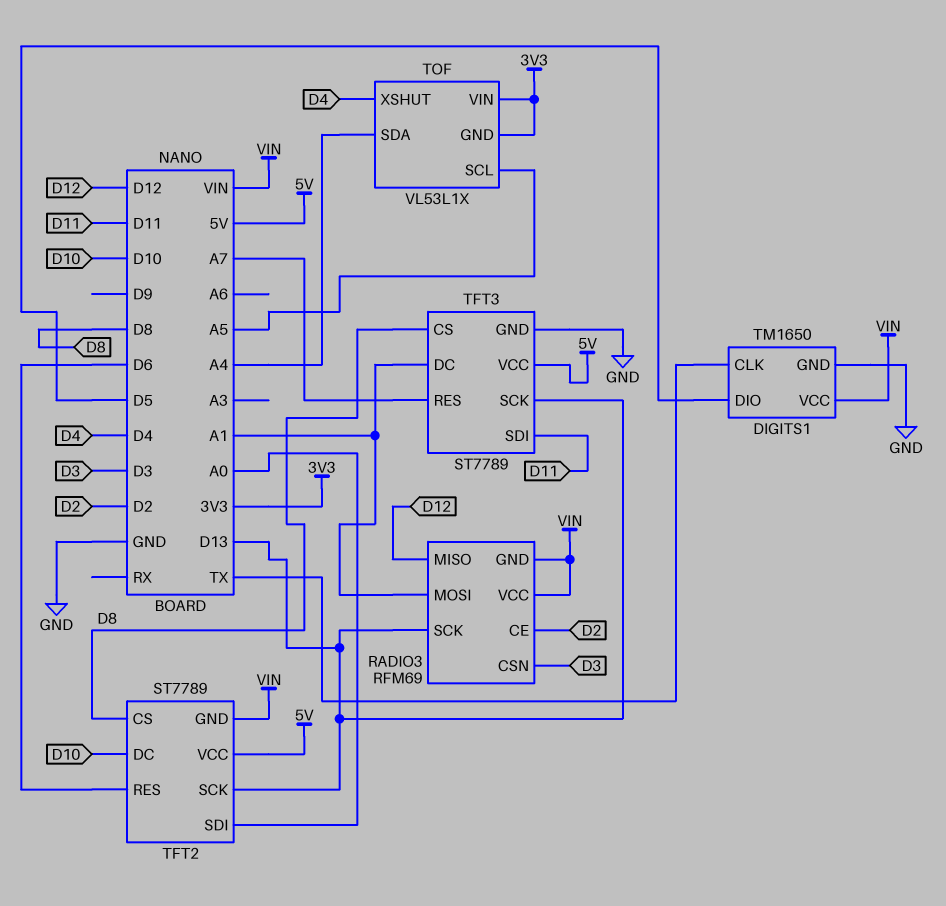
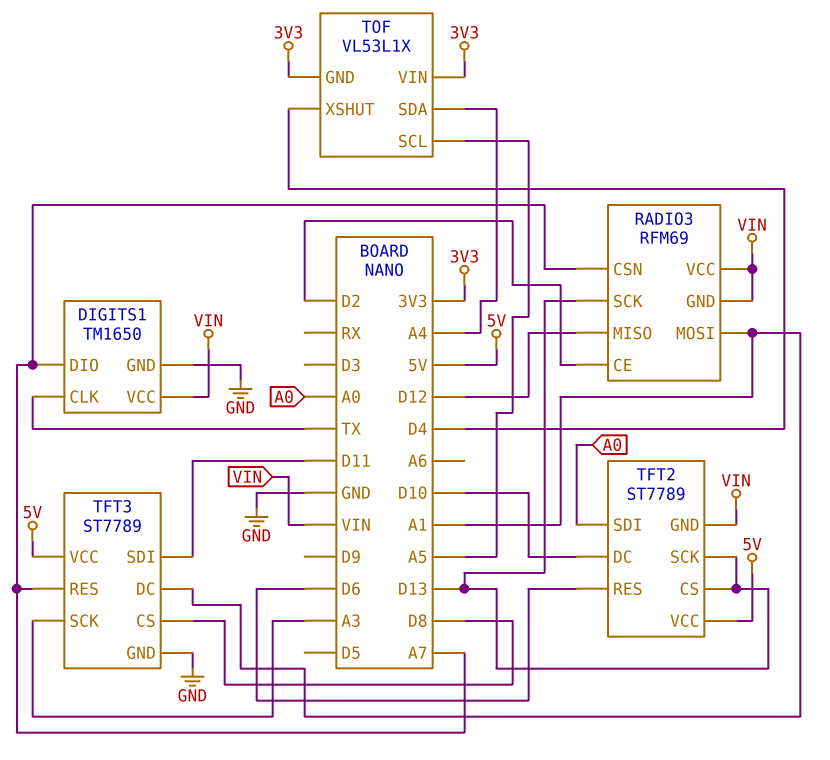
DIGITS1 pin DIO: D5 -> A7
RADIO3 pin CSN: D3 -> A7
TFT2 pin CS: D8 -> D13
TFT3 pin SCK: D13 -> A3

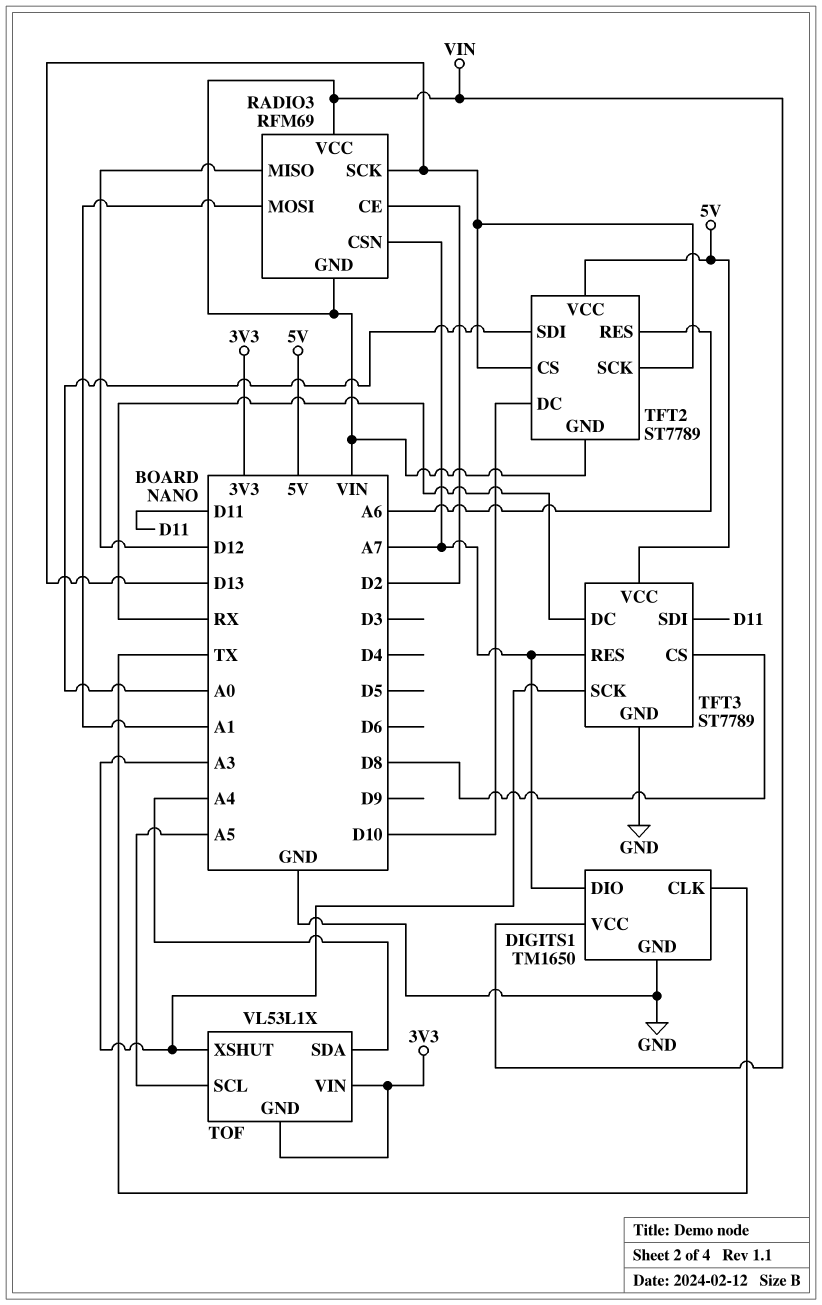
TFT2 pin RES: D6 -> A6
TFT3 pin DC: A1 -> RX
TOF pin XSHUT: D4 -> A3

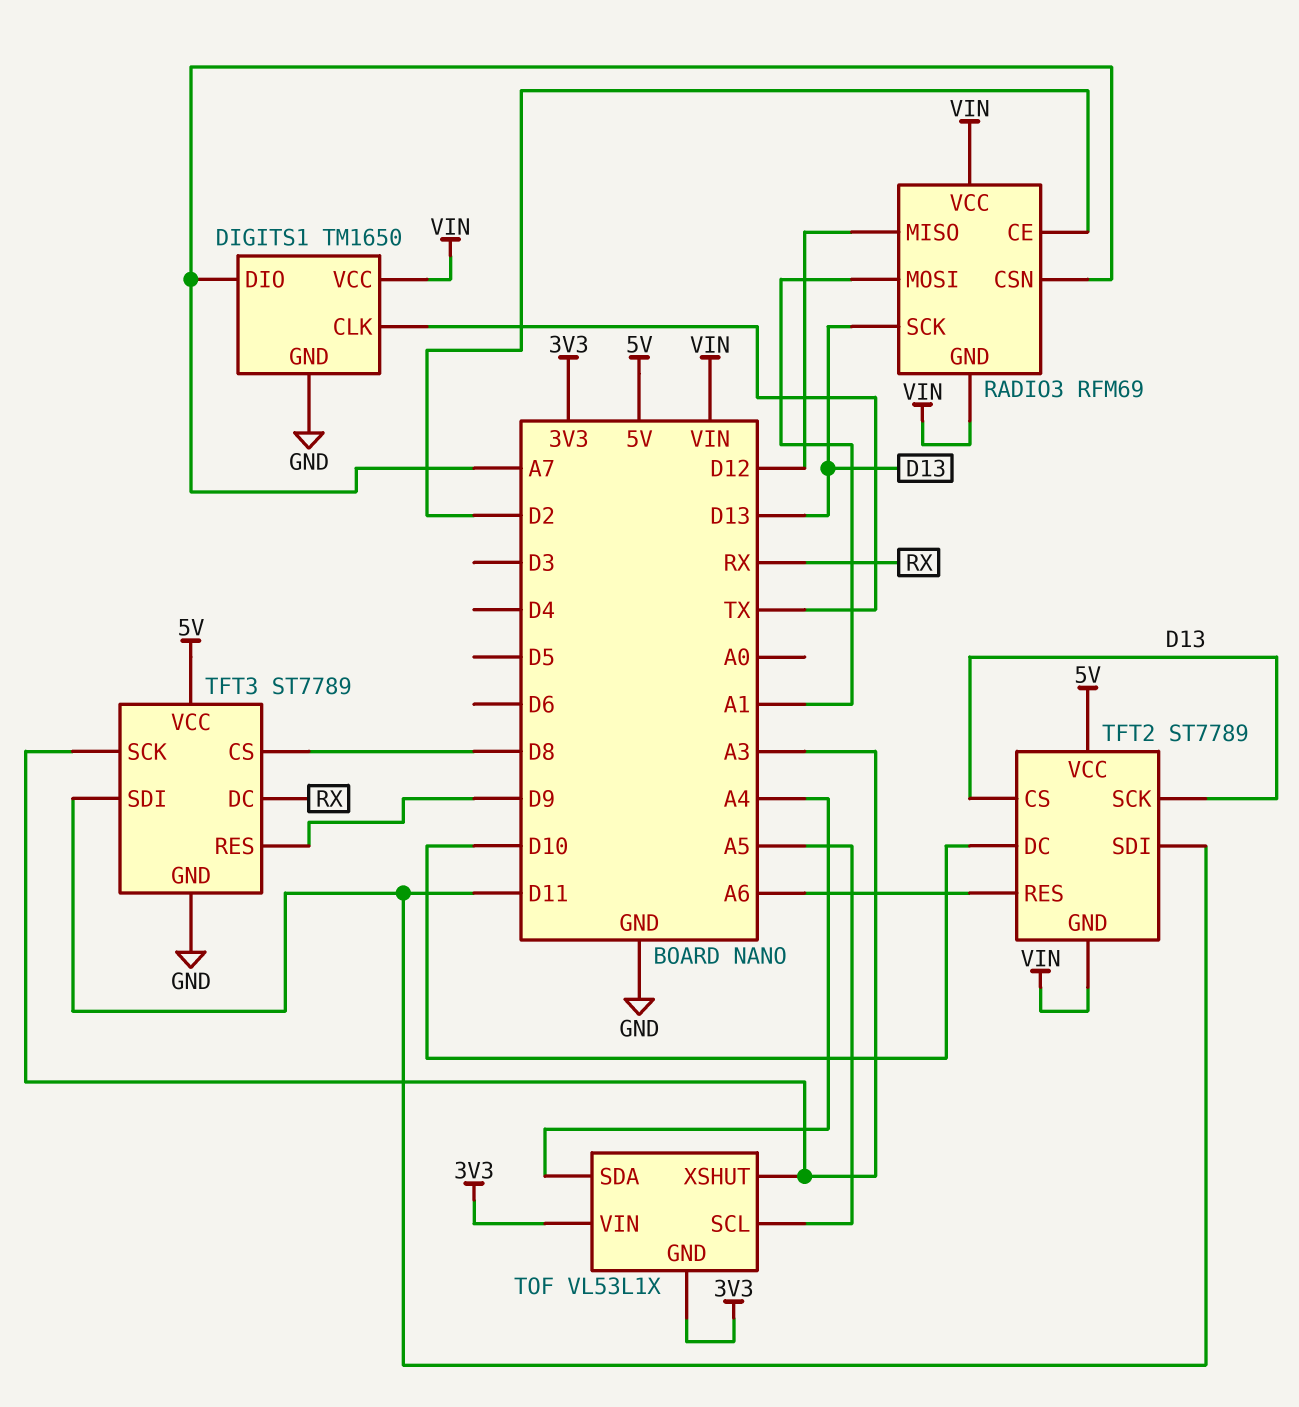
TFT2 pin SDI: A0 -> D11
TFT3 pin RES: A7 -> D9

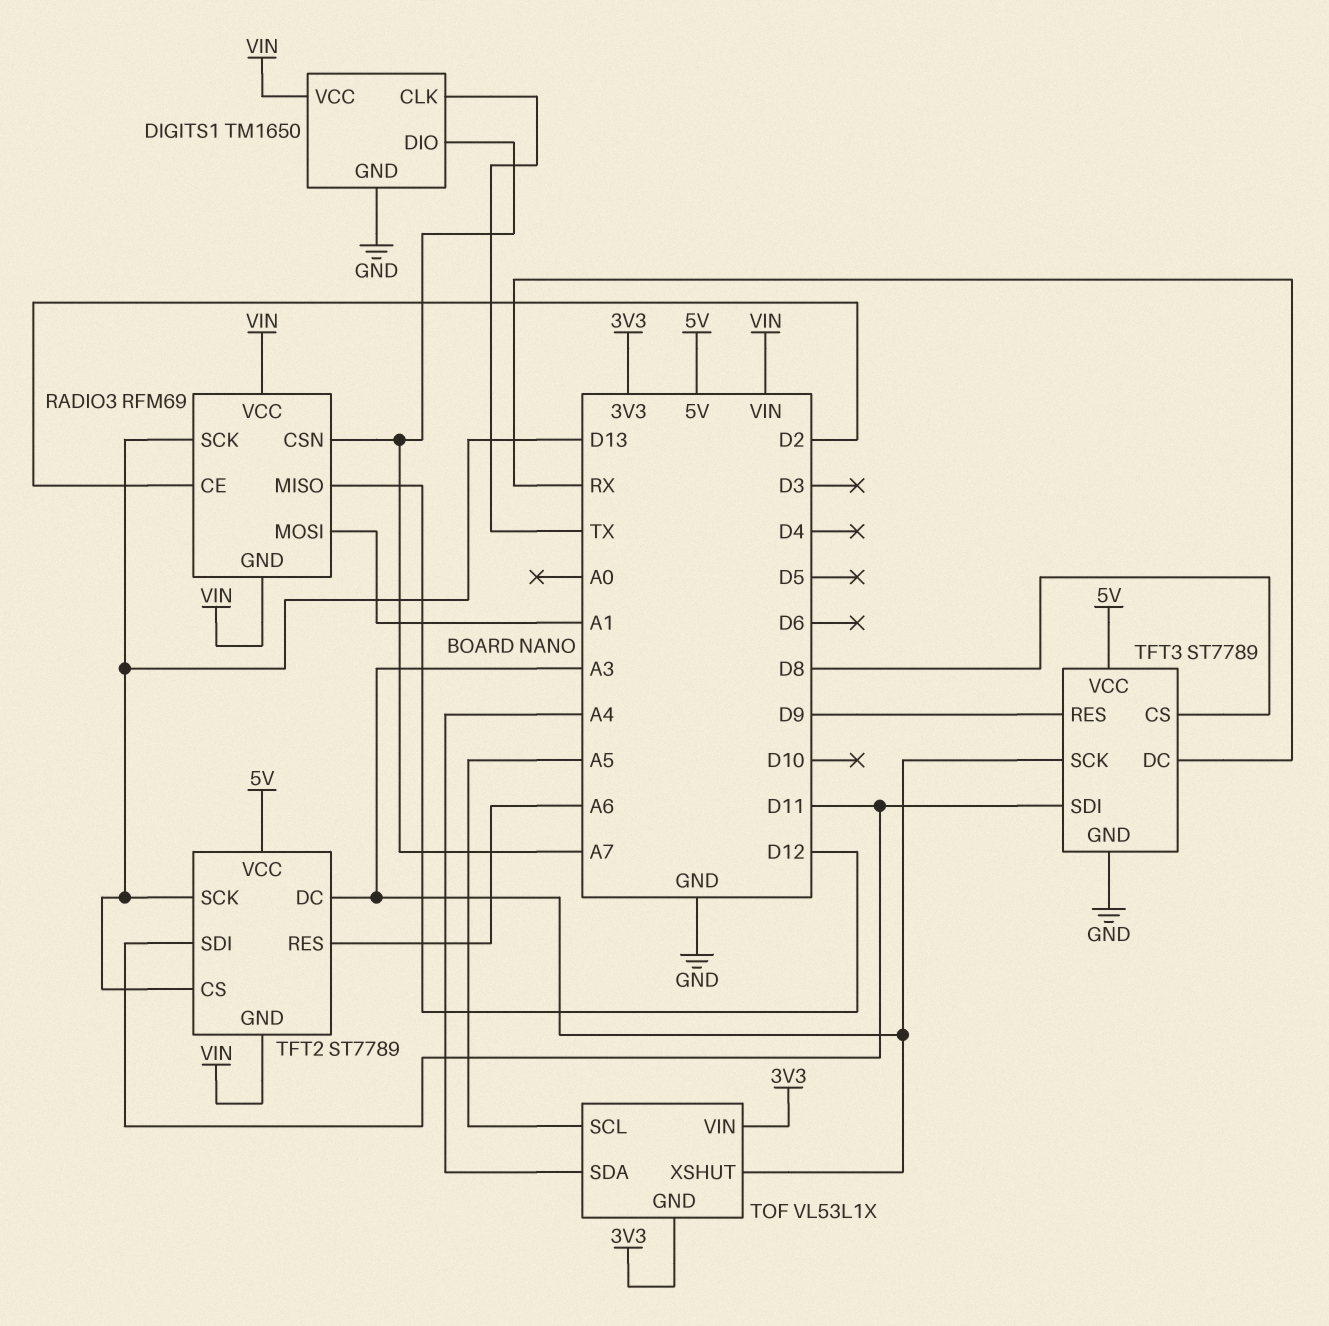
TFT2 pin DC: D10 -> A3

